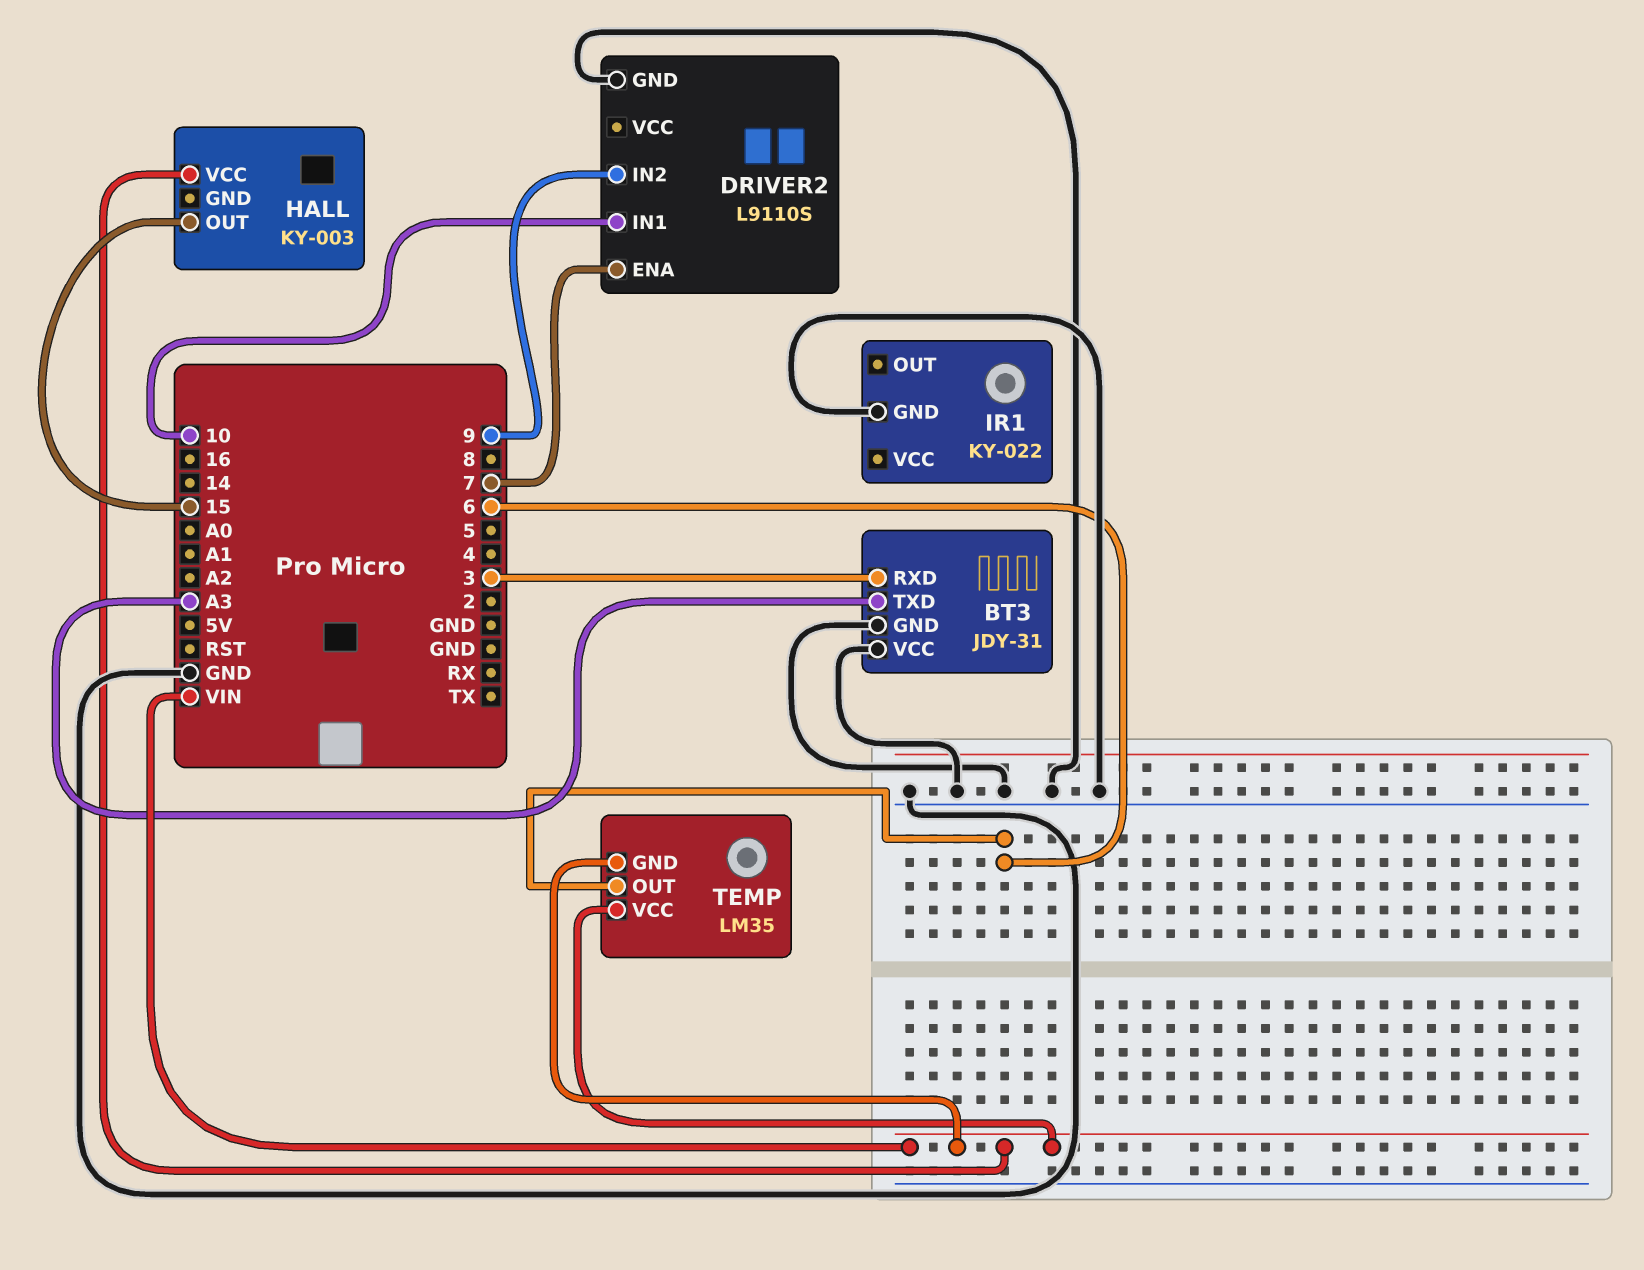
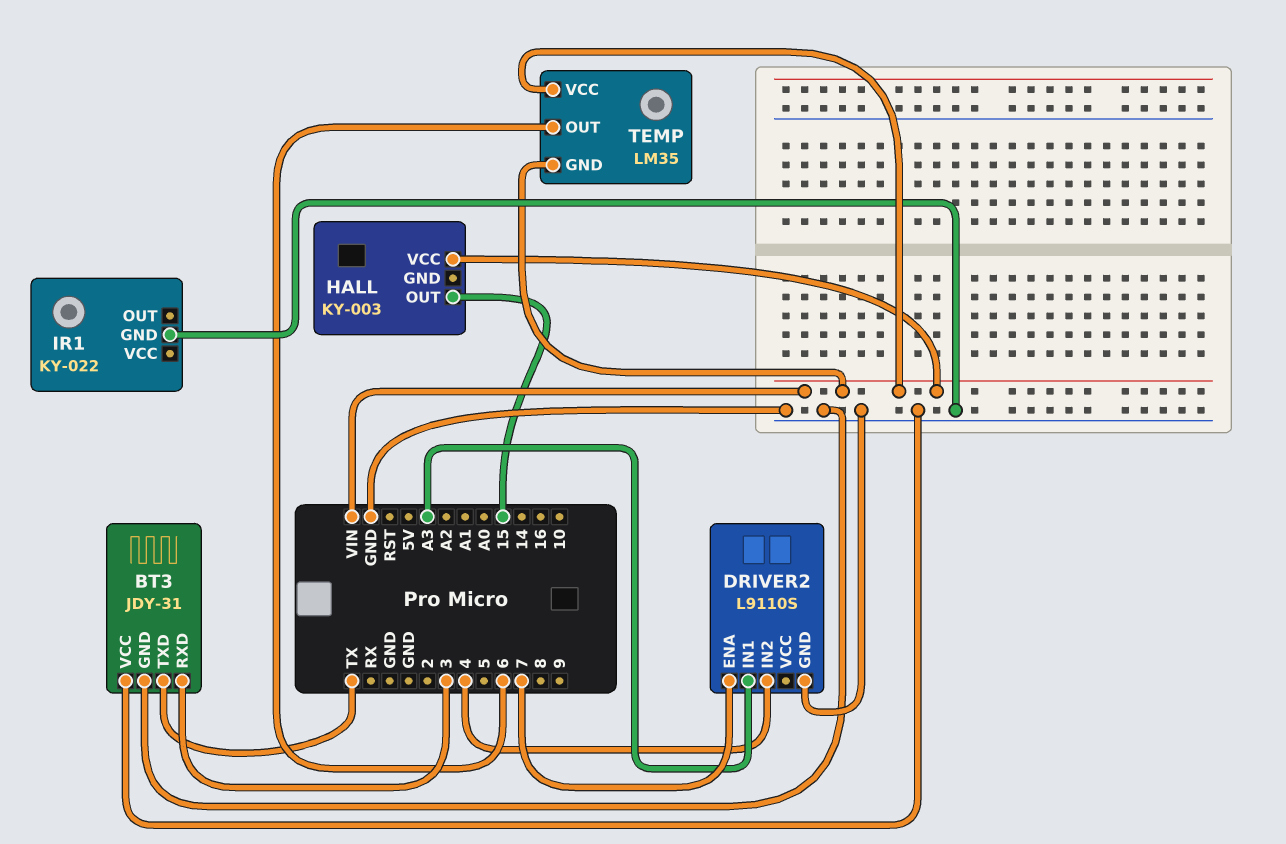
BT3 pin TXD: A3 -> TX
DRIVER2 pin IN1: 10 -> A3
DRIVER2 pin IN2: 9 -> 4

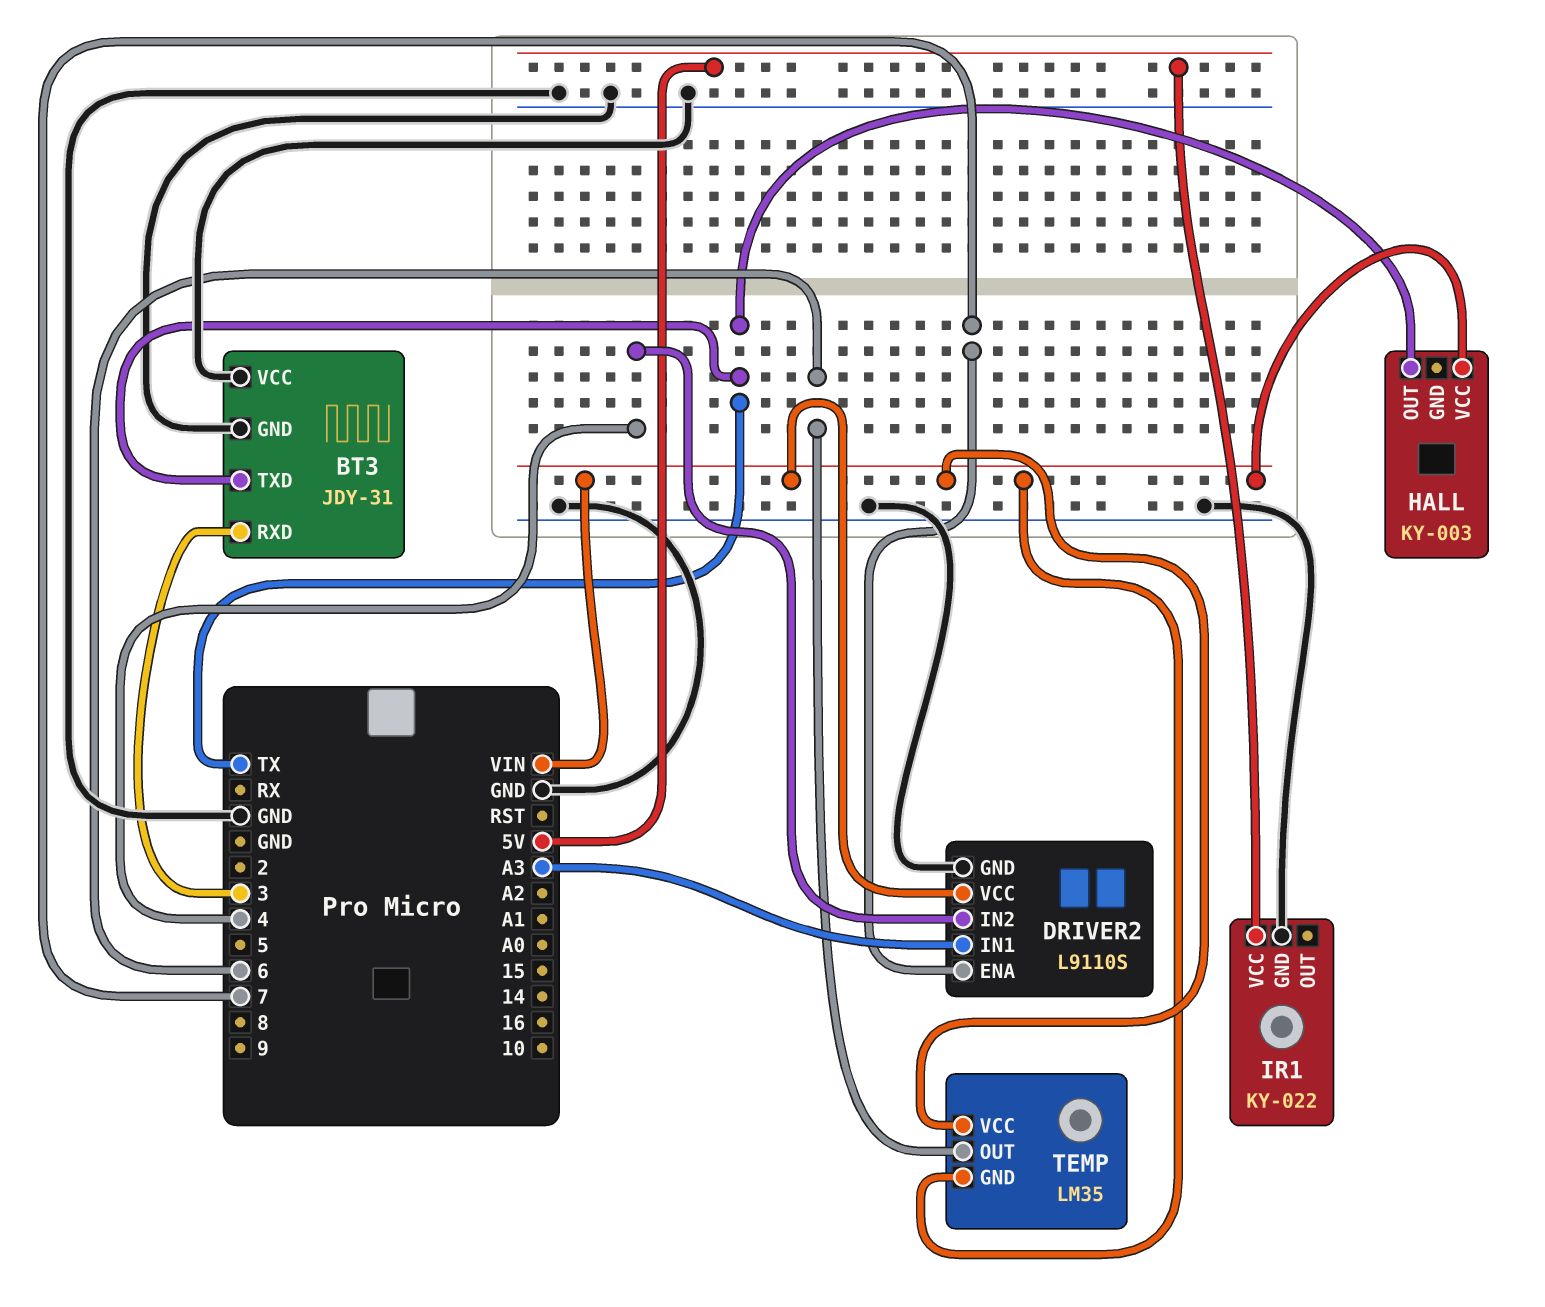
DRIVER2 pin VCC: none -> VIN
HALL pin OUT: 15 -> TX
IR1 pin VCC: none -> 5V

